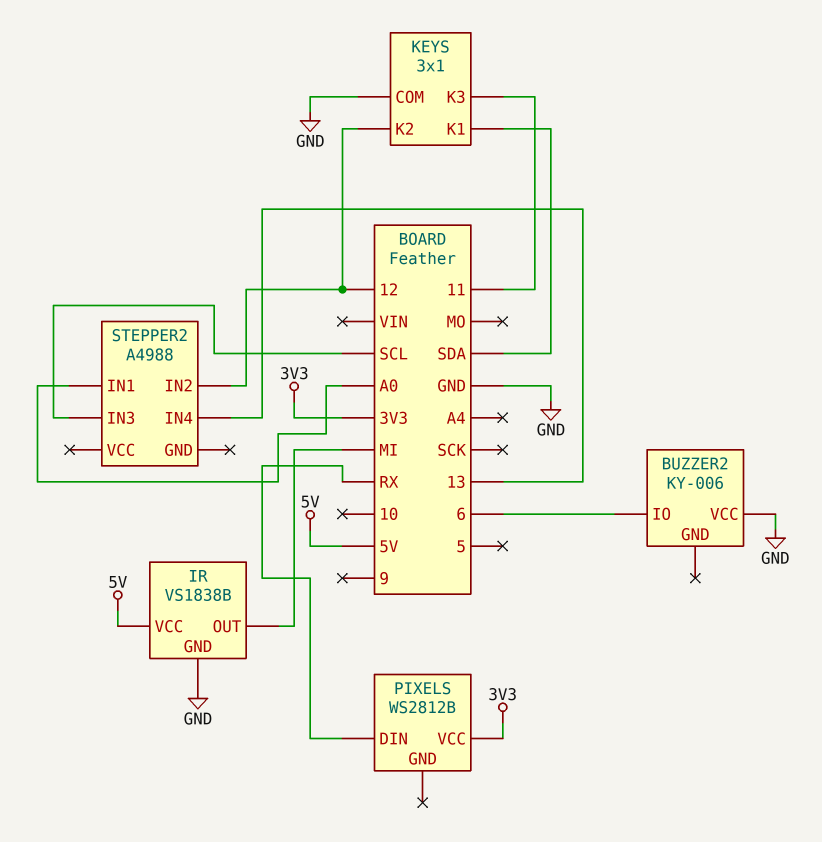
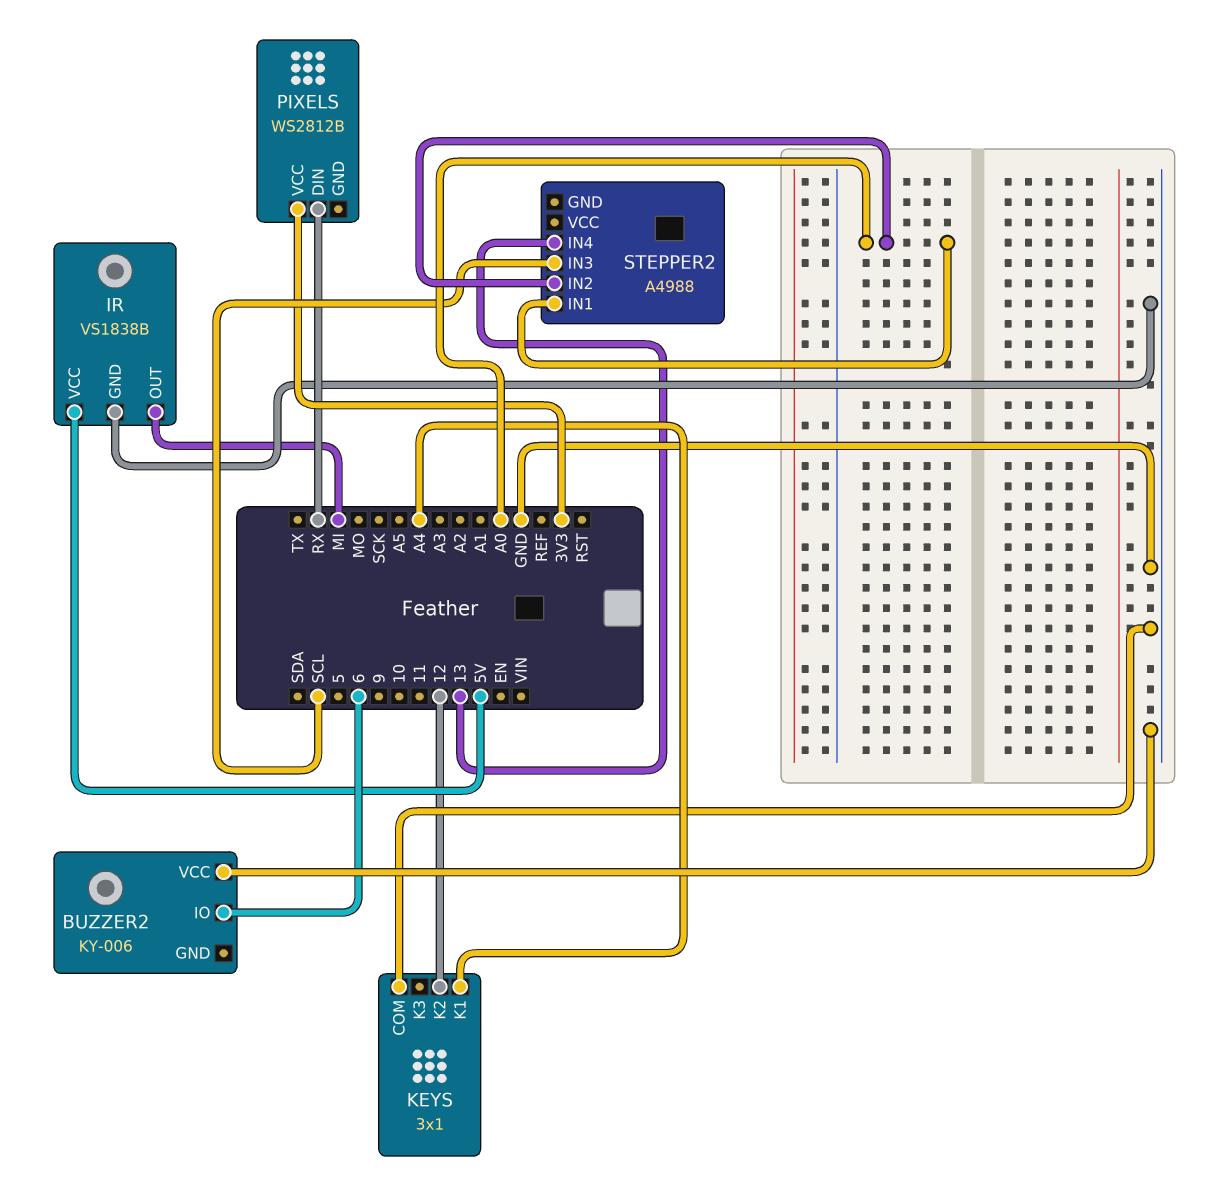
KEYS pin K1: SDA -> A4
KEYS pin K3: 11 -> none
STEPPER2 pin IN2: 12 -> A0

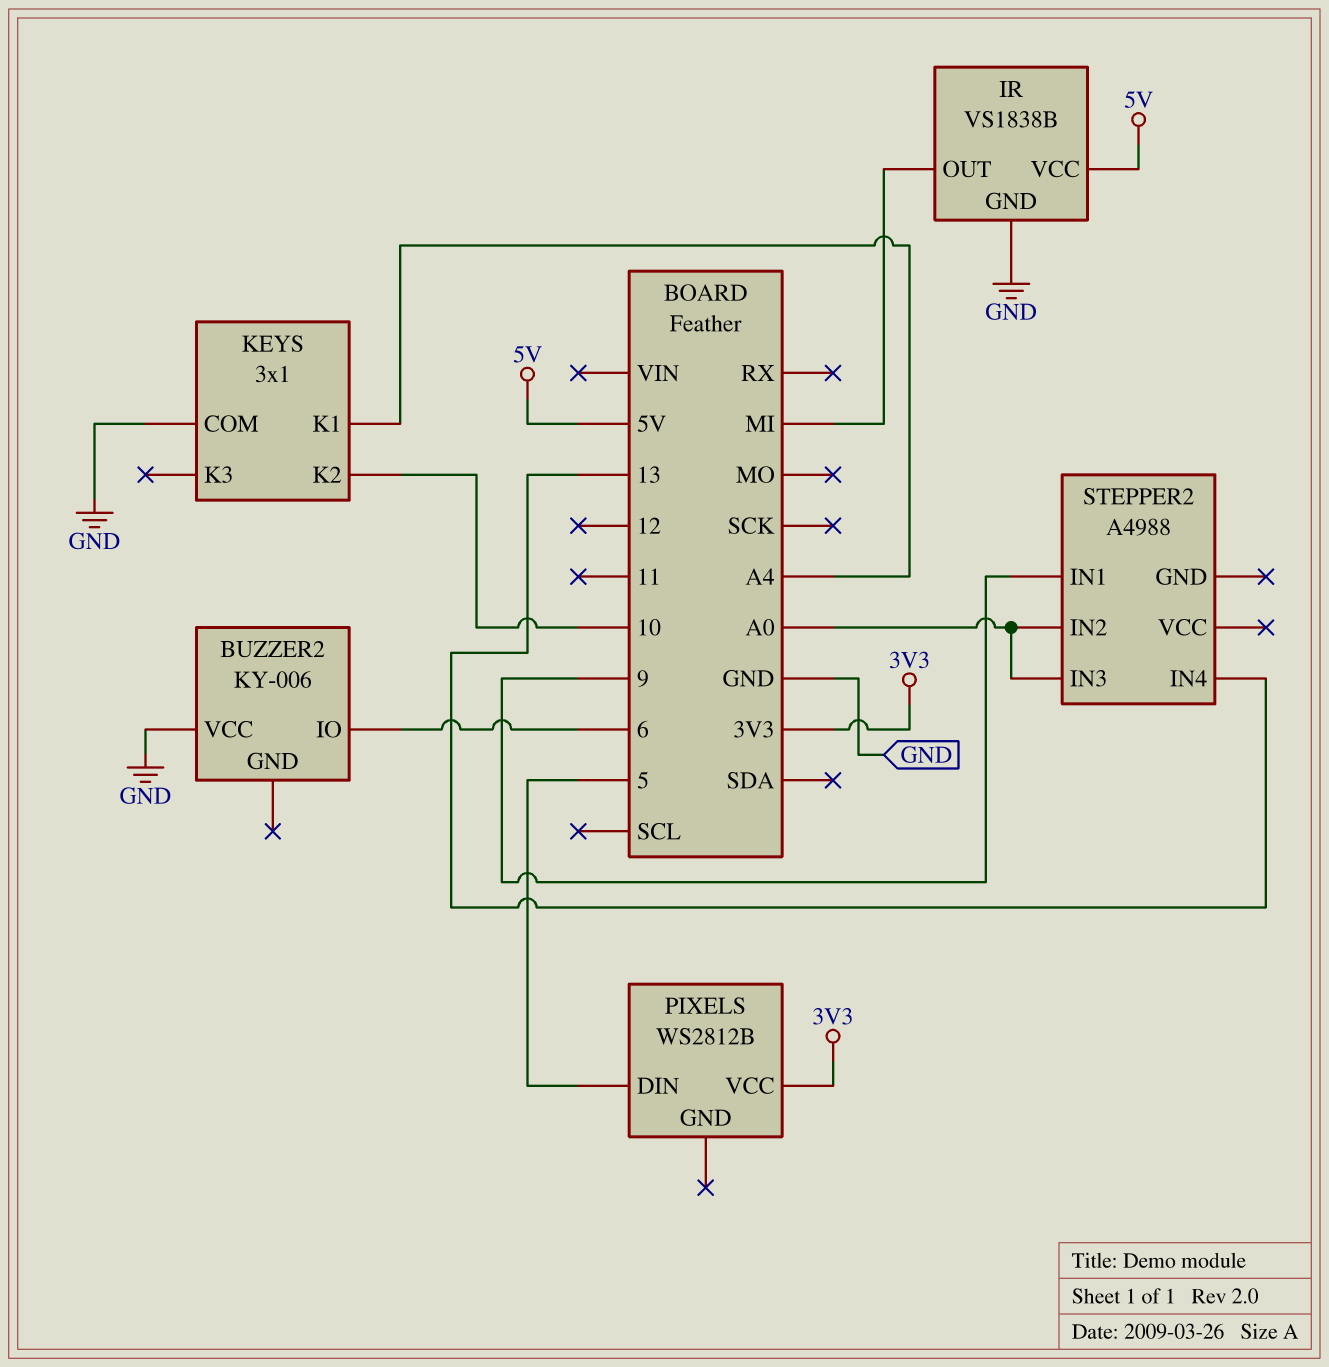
KEYS pin K2: 12 -> 10
PIXELS pin DIN: RX -> 5
STEPPER2 pin IN1: A0 -> 9
STEPPER2 pin IN3: SCL -> A0

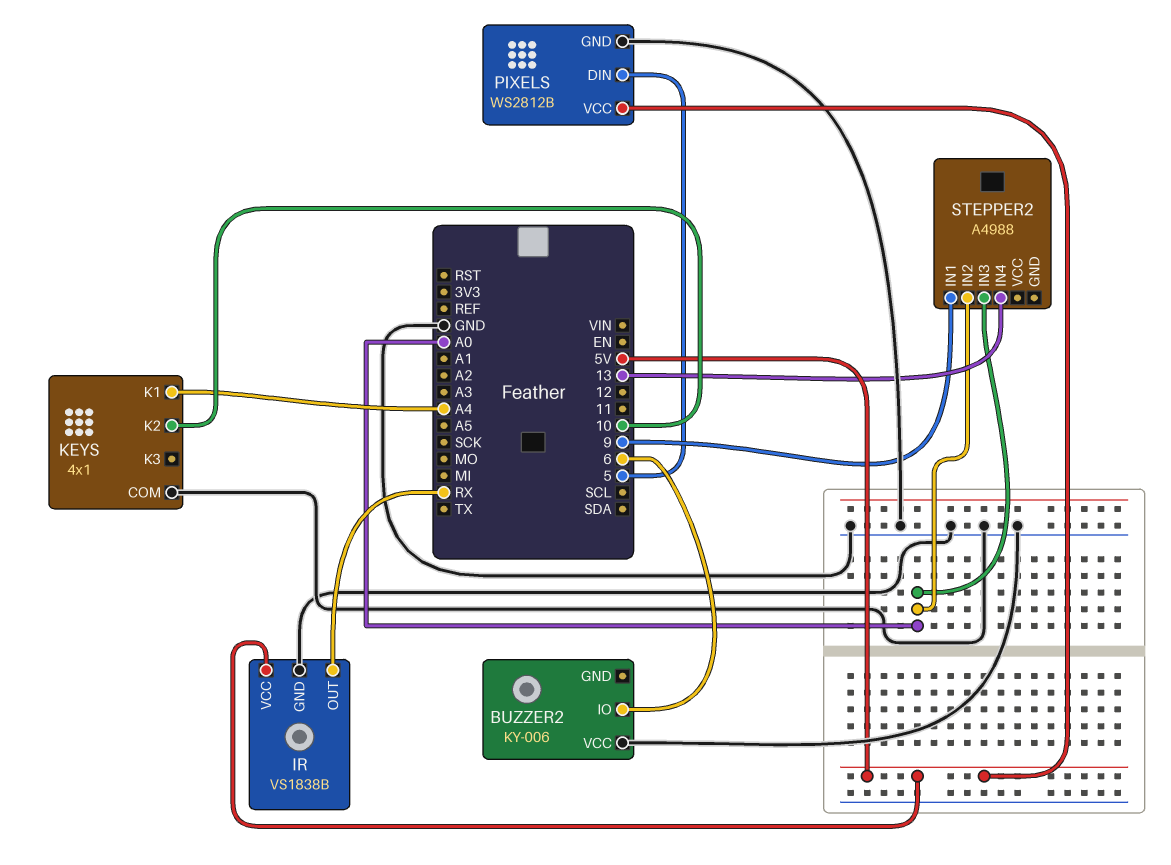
IR pin OUT: MI -> RX
KEYS: 3x1 -> 4x1
PIXELS pin GND: none -> GND
PIXELS pin VCC: 3V3 -> 5V

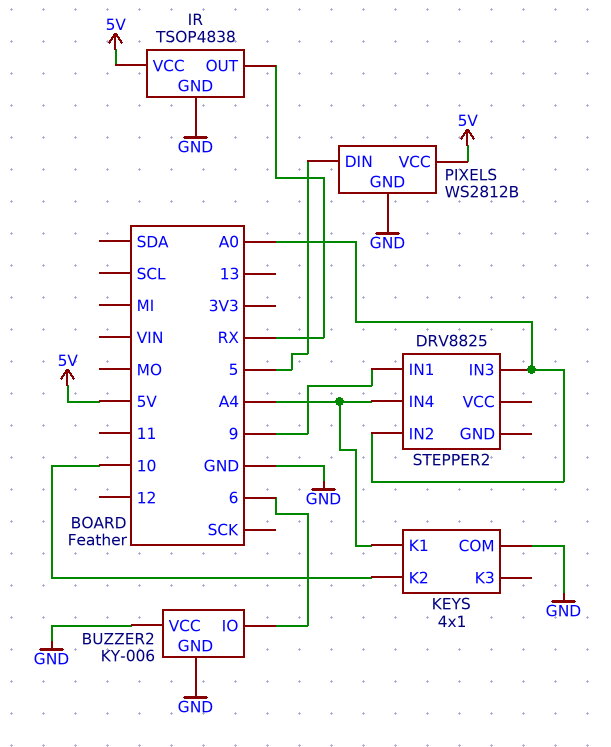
BUZZER2 pin GND: none -> GND
IR: VS1838B -> TSOP4838
STEPPER2: A4988 -> DRV8825
STEPPER2 pin IN4: 13 -> A4

